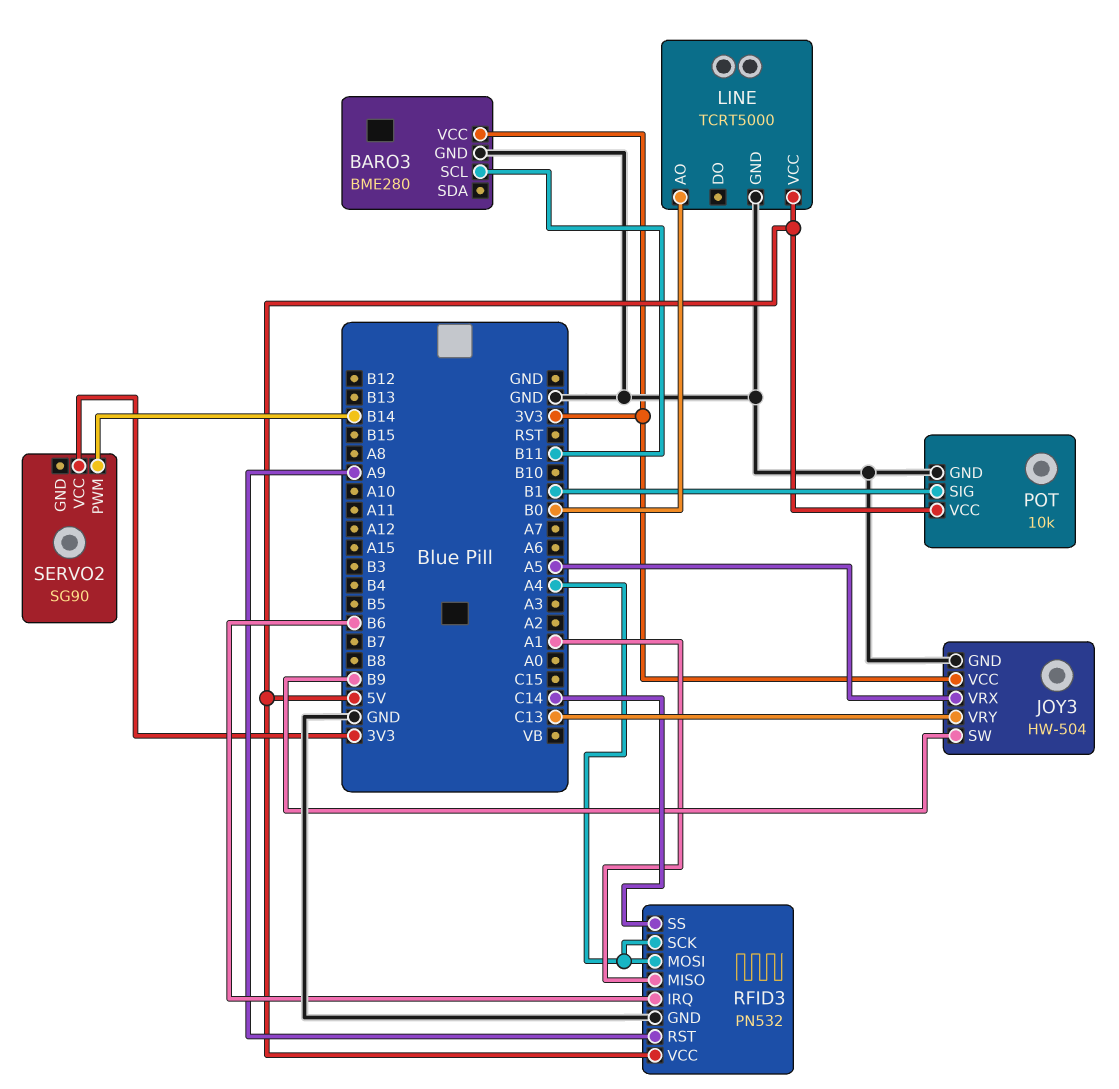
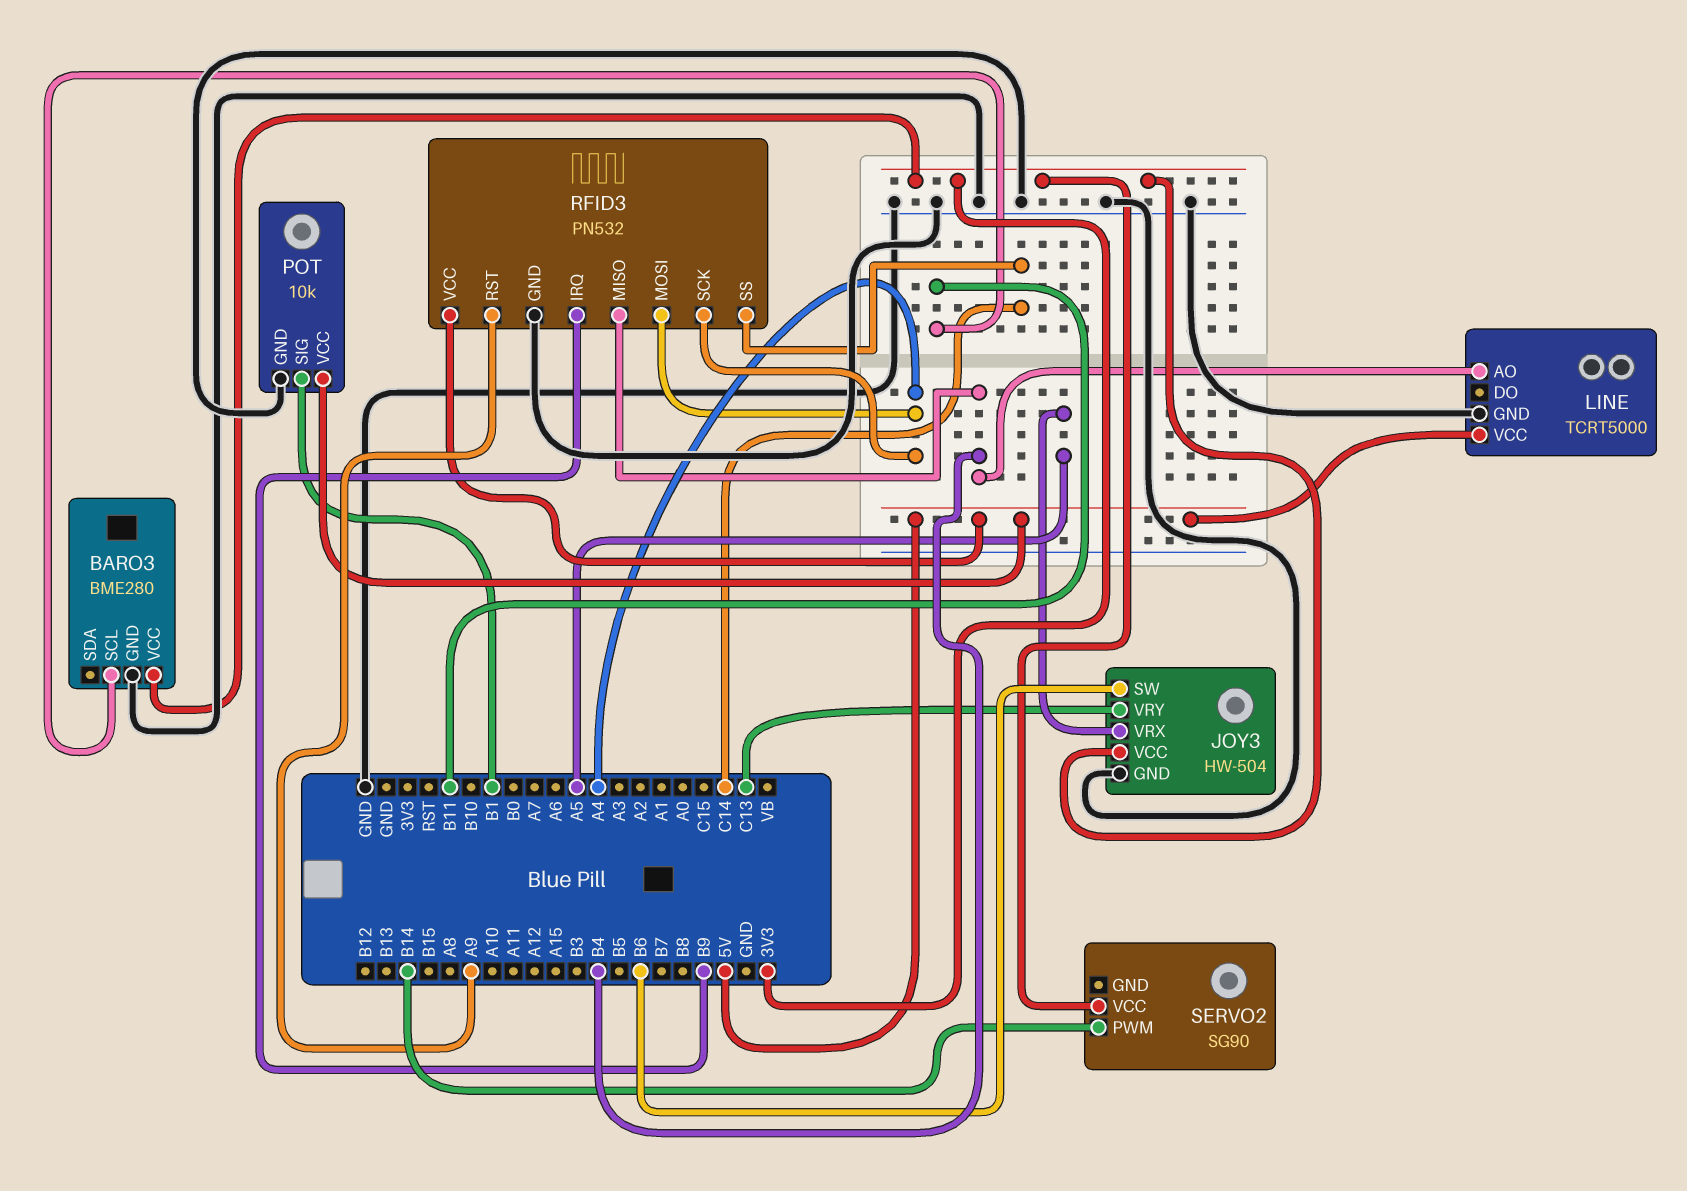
JOY3 pin SW: B9 -> B6
LINE pin AO: B0 -> B4
RFID3 pin IRQ: B6 -> B9
RFID3 pin MISO: A1 -> B4

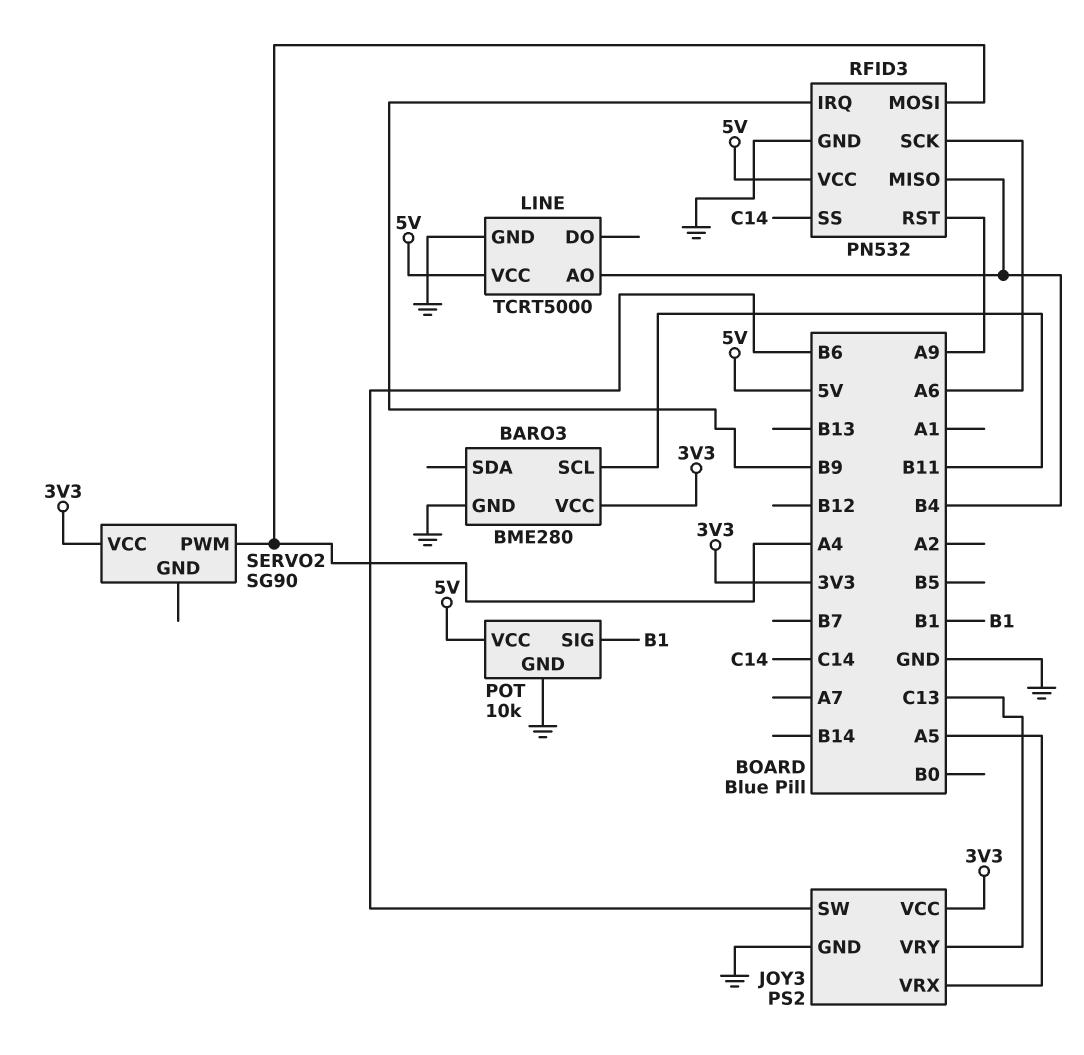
JOY3: HW-504 -> PS2
RFID3 pin SCK: A4 -> A6
SERVO2 pin PWM: B14 -> A4

